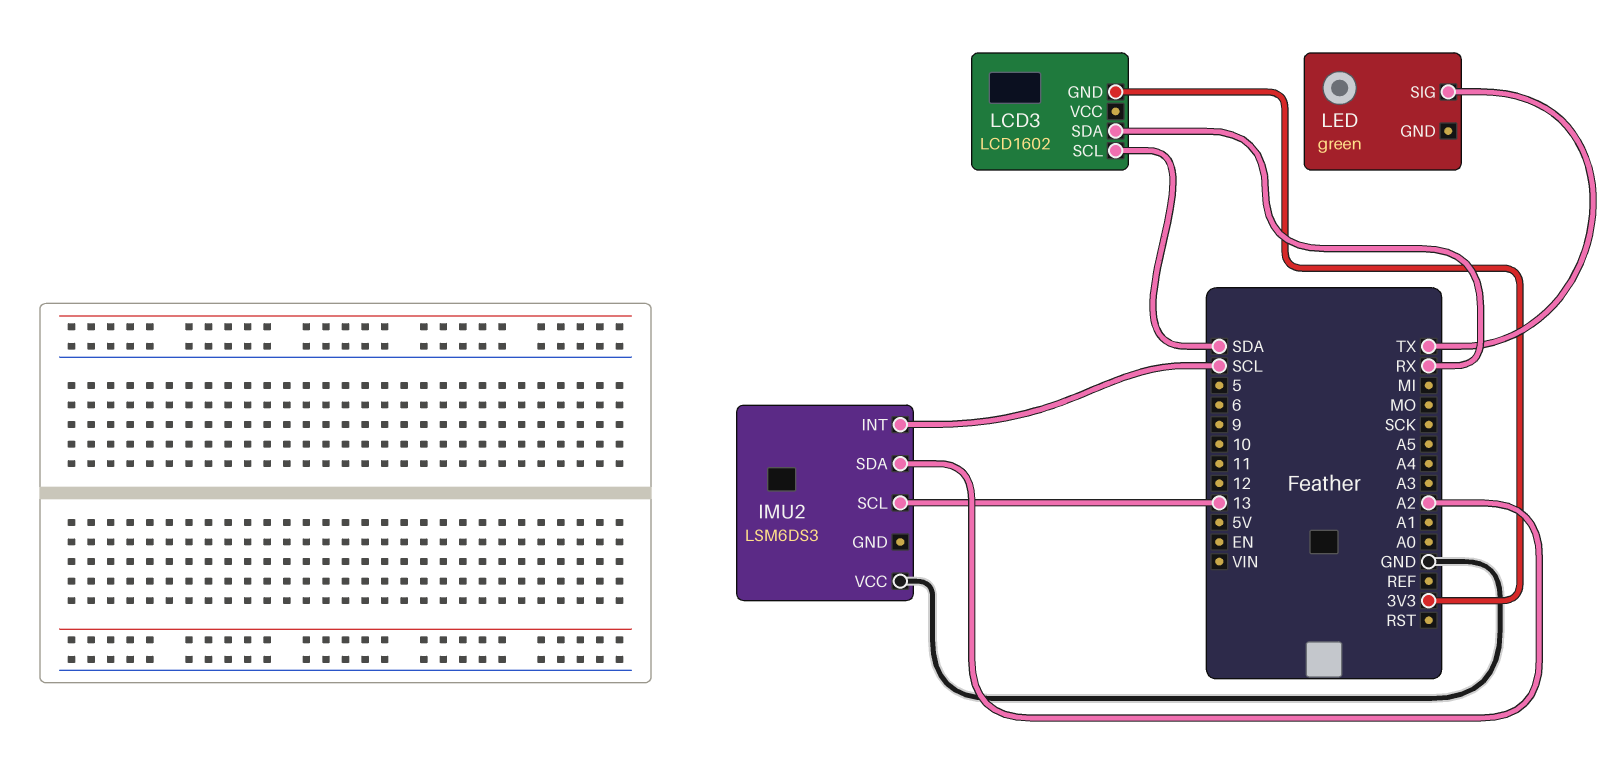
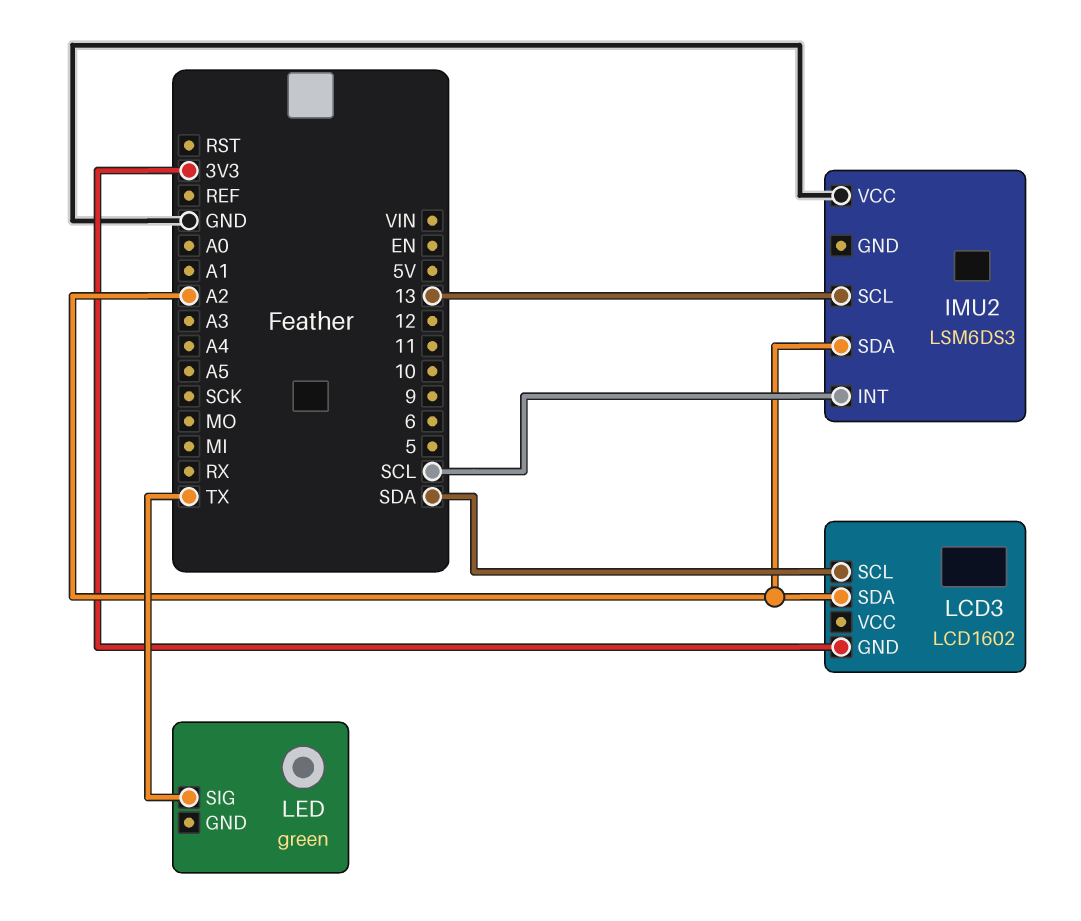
LCD3 pin SDA: RX -> A2

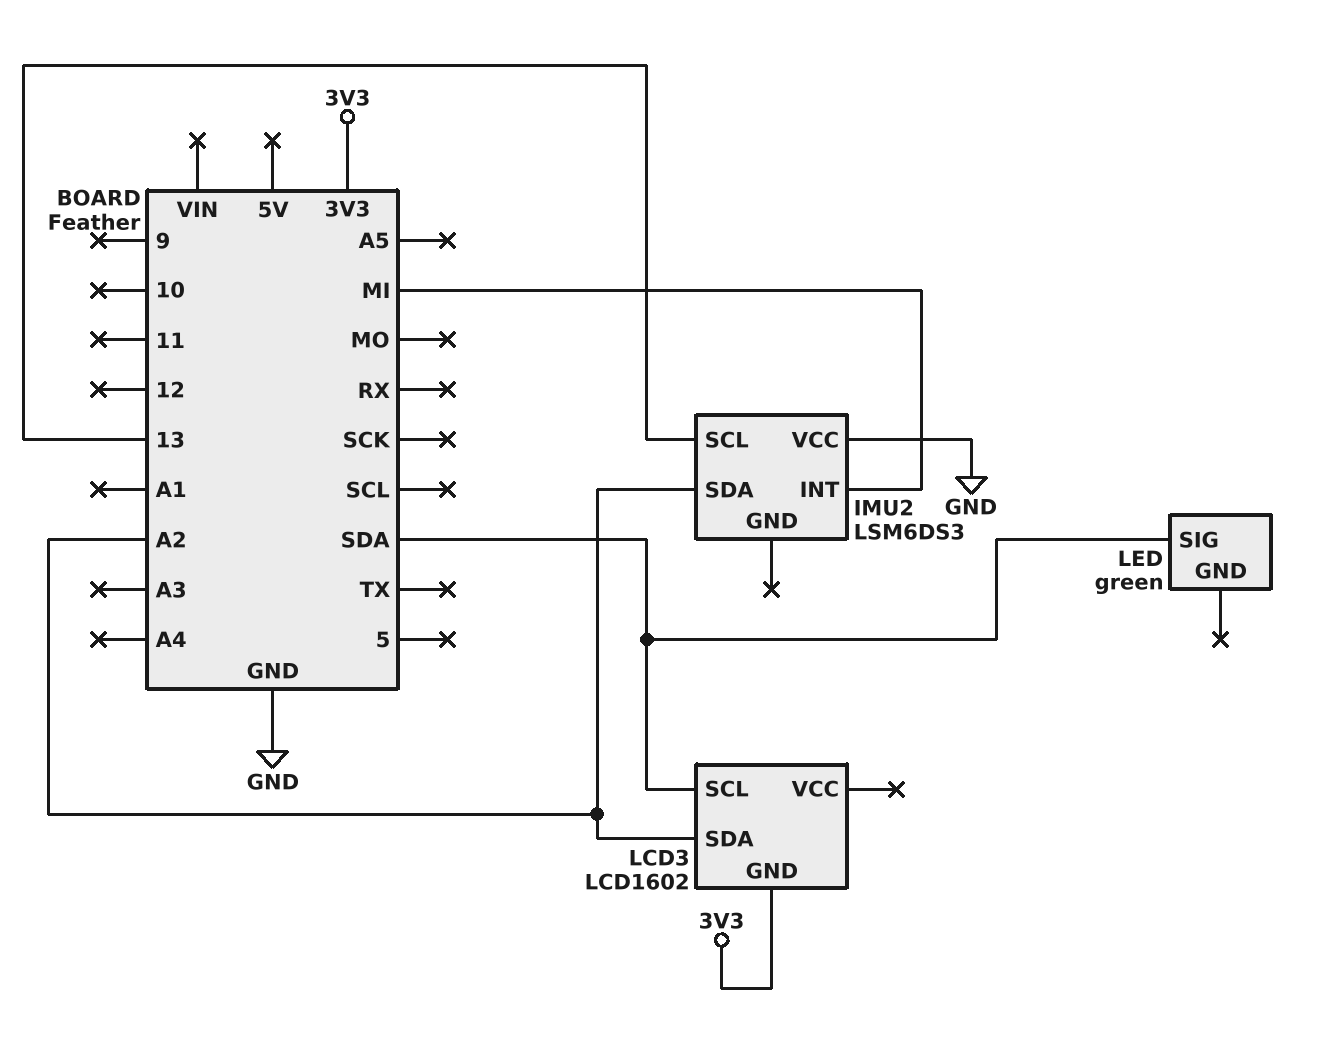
IMU2 pin INT: SCL -> MI
LED pin SIG: TX -> SDA

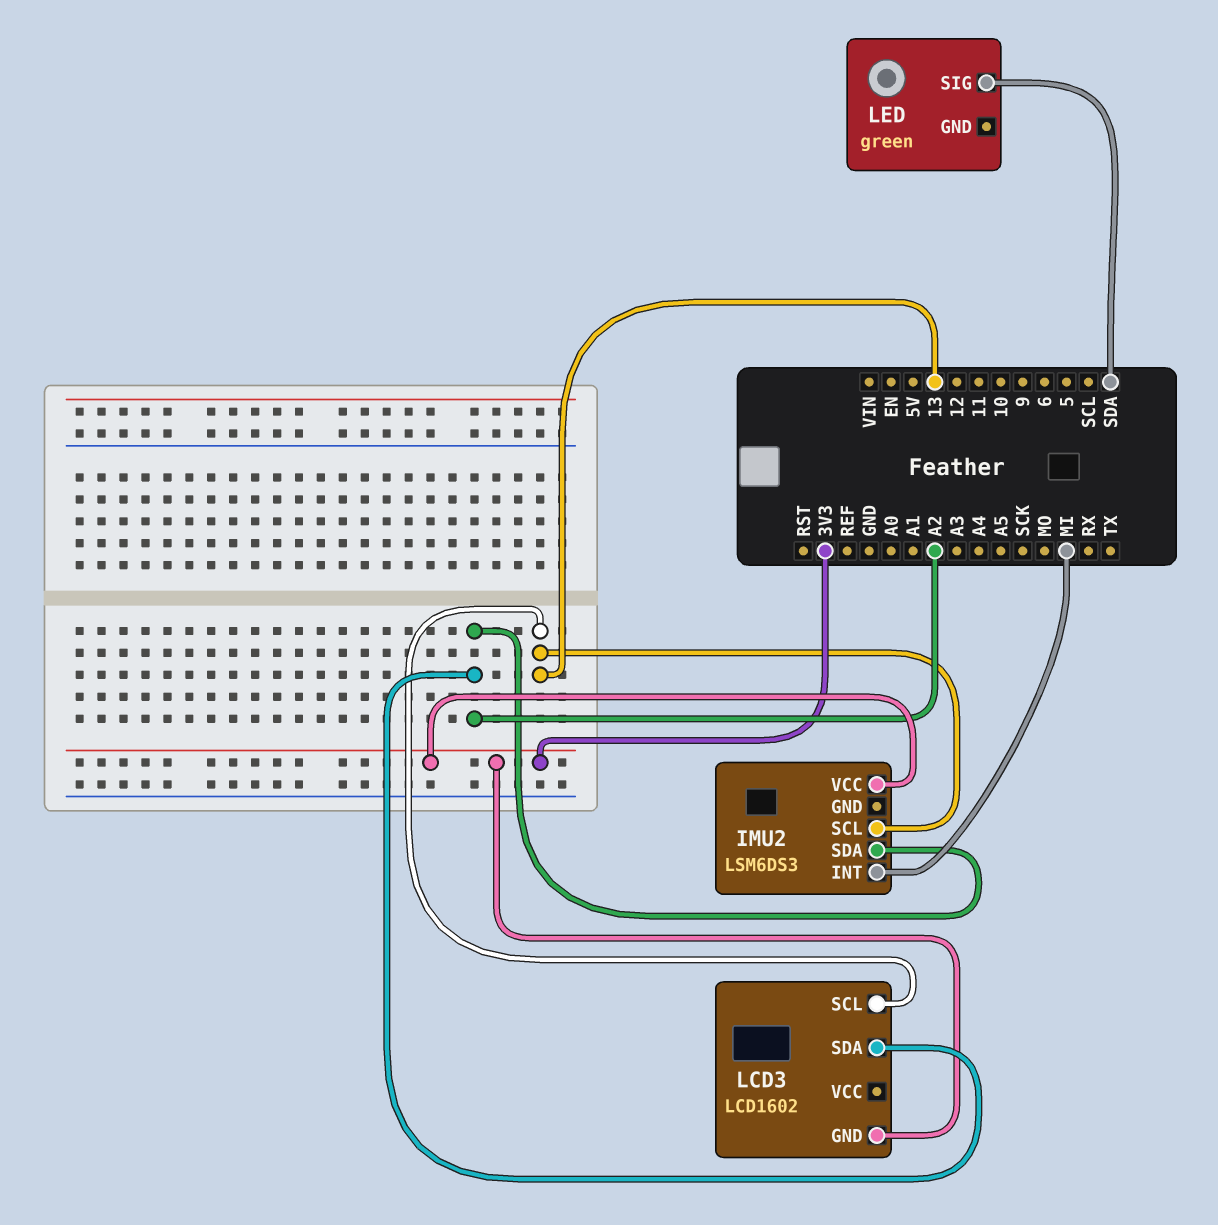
IMU2 pin VCC: GND -> 3V3
LCD3 pin SCL: SDA -> 13

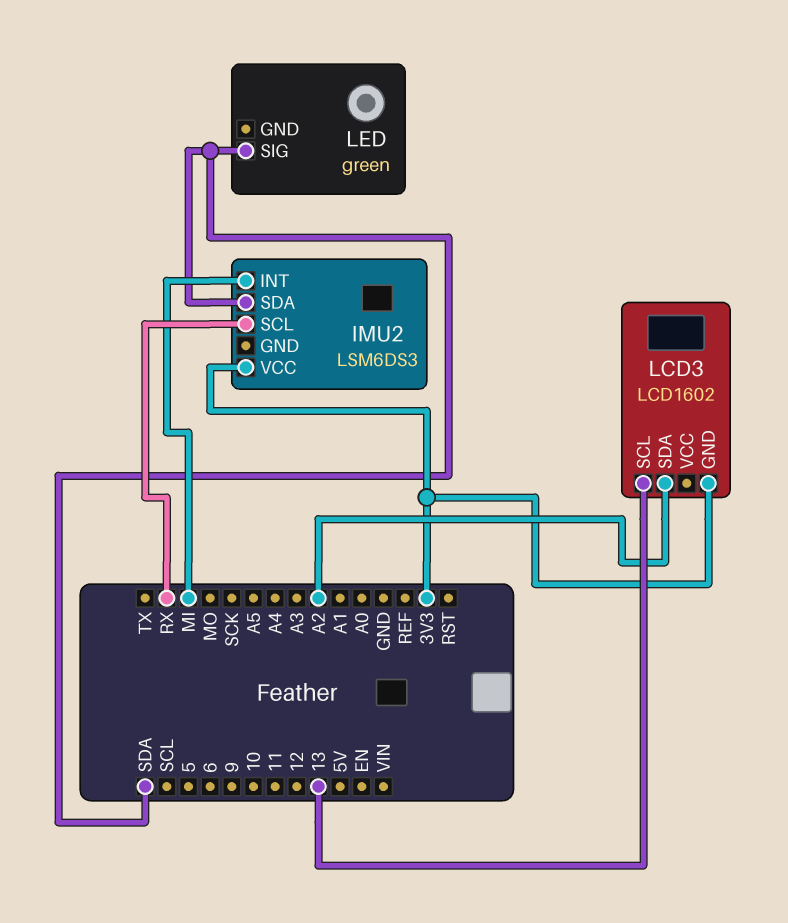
IMU2 pin SCL: 13 -> RX
IMU2 pin SDA: A2 -> SDA

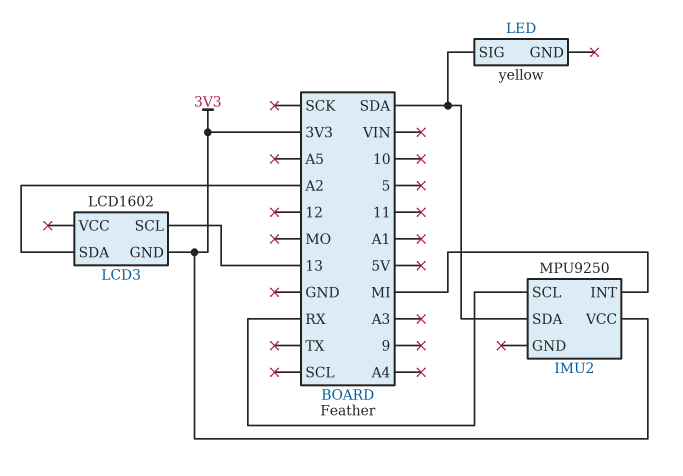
IMU2: LSM6DS3 -> MPU9250
LED: green -> yellow

